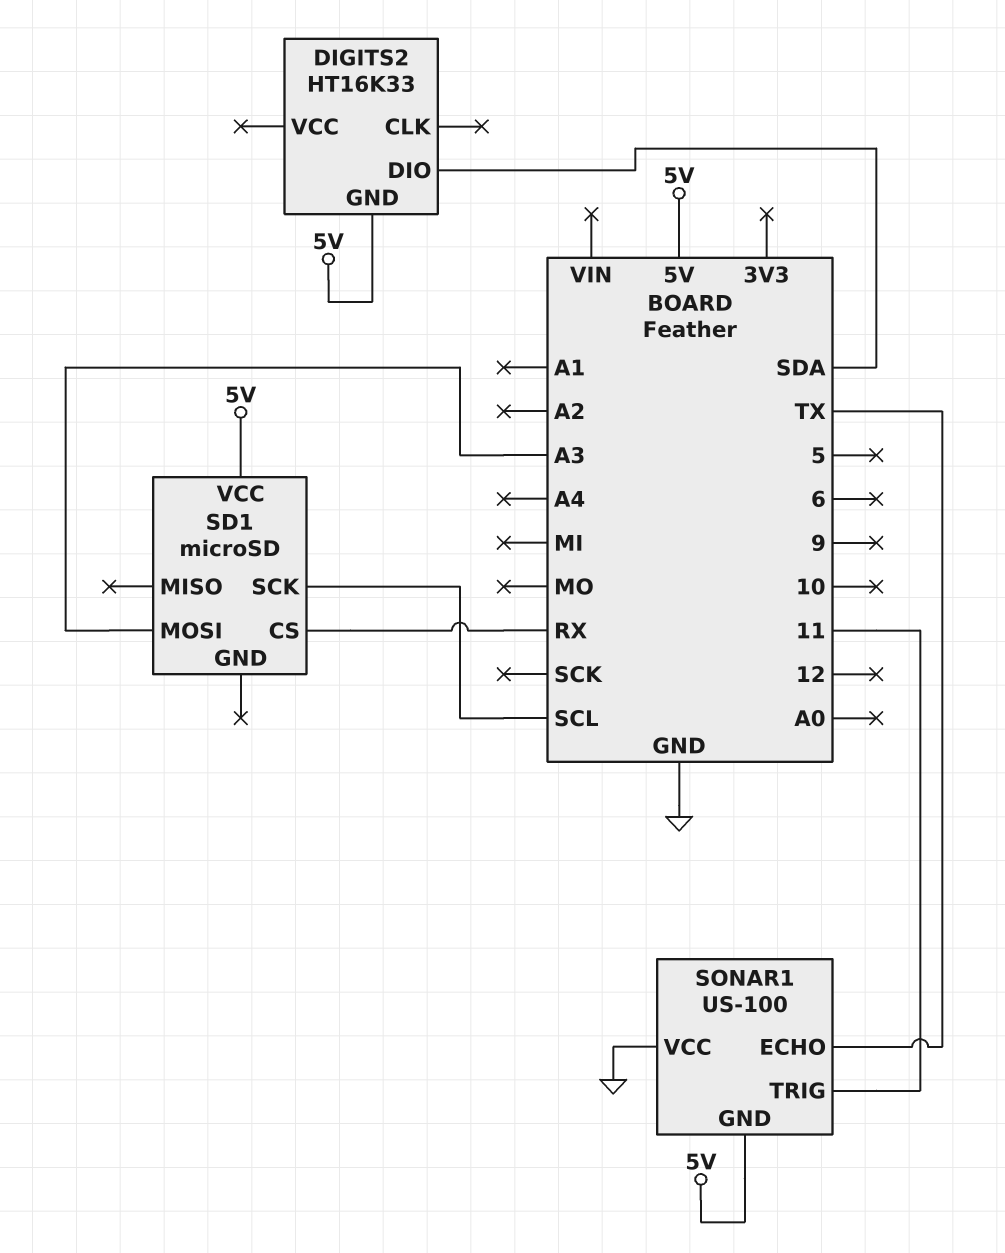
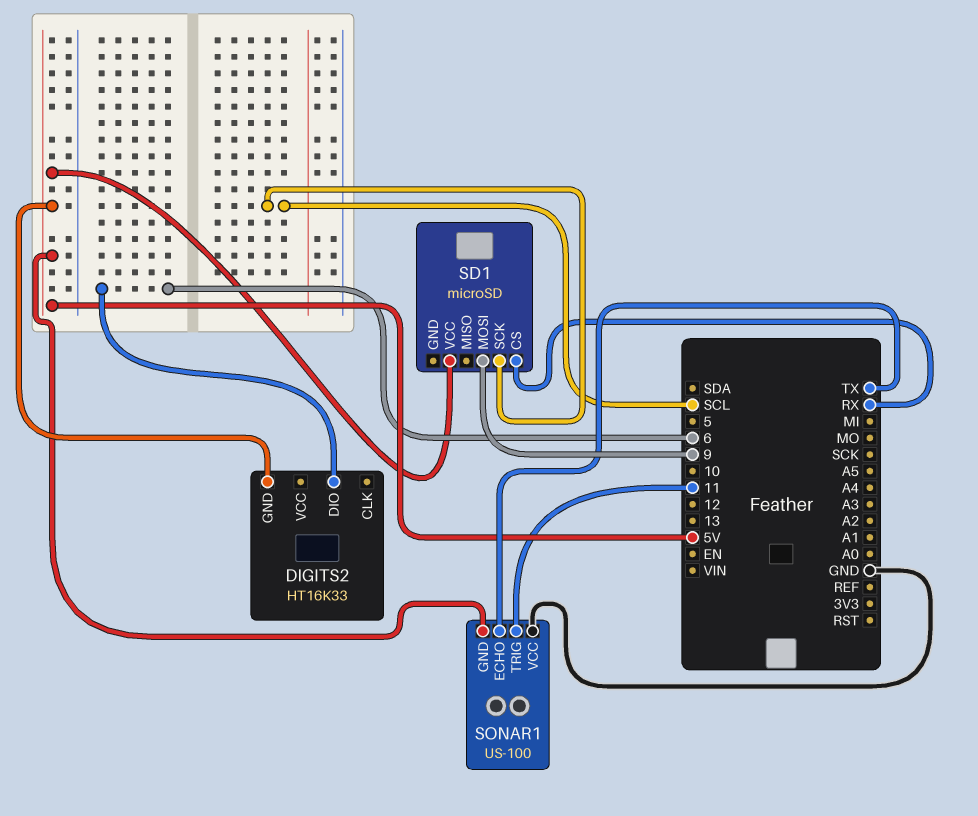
DIGITS2 pin DIO: SDA -> 6
SD1 pin MOSI: A3 -> 9

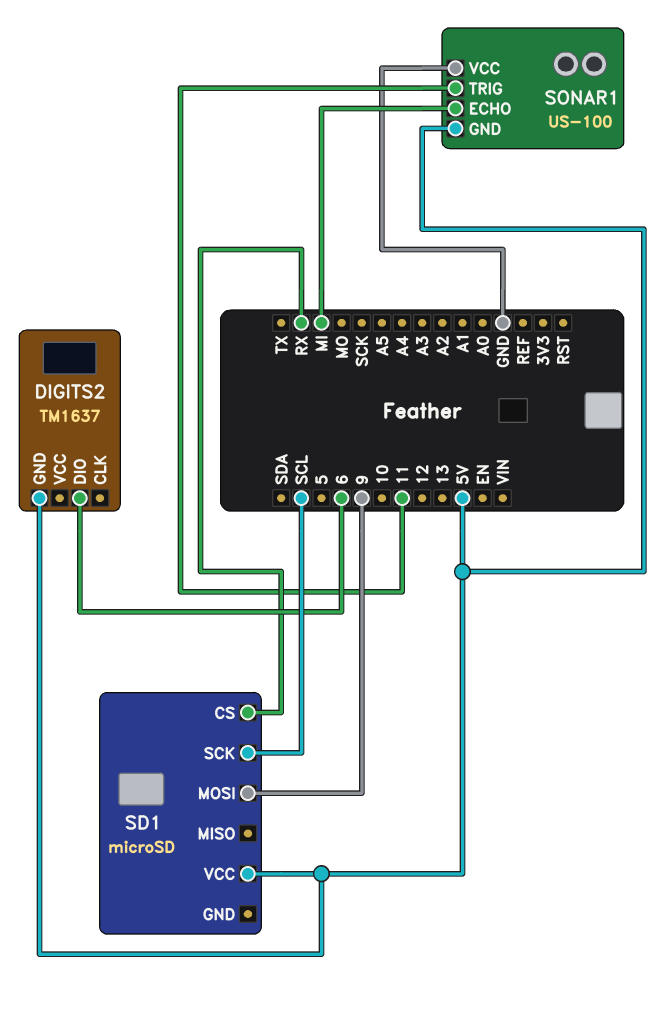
DIGITS2: HT16K33 -> TM1637
SONAR1 pin ECHO: TX -> MI

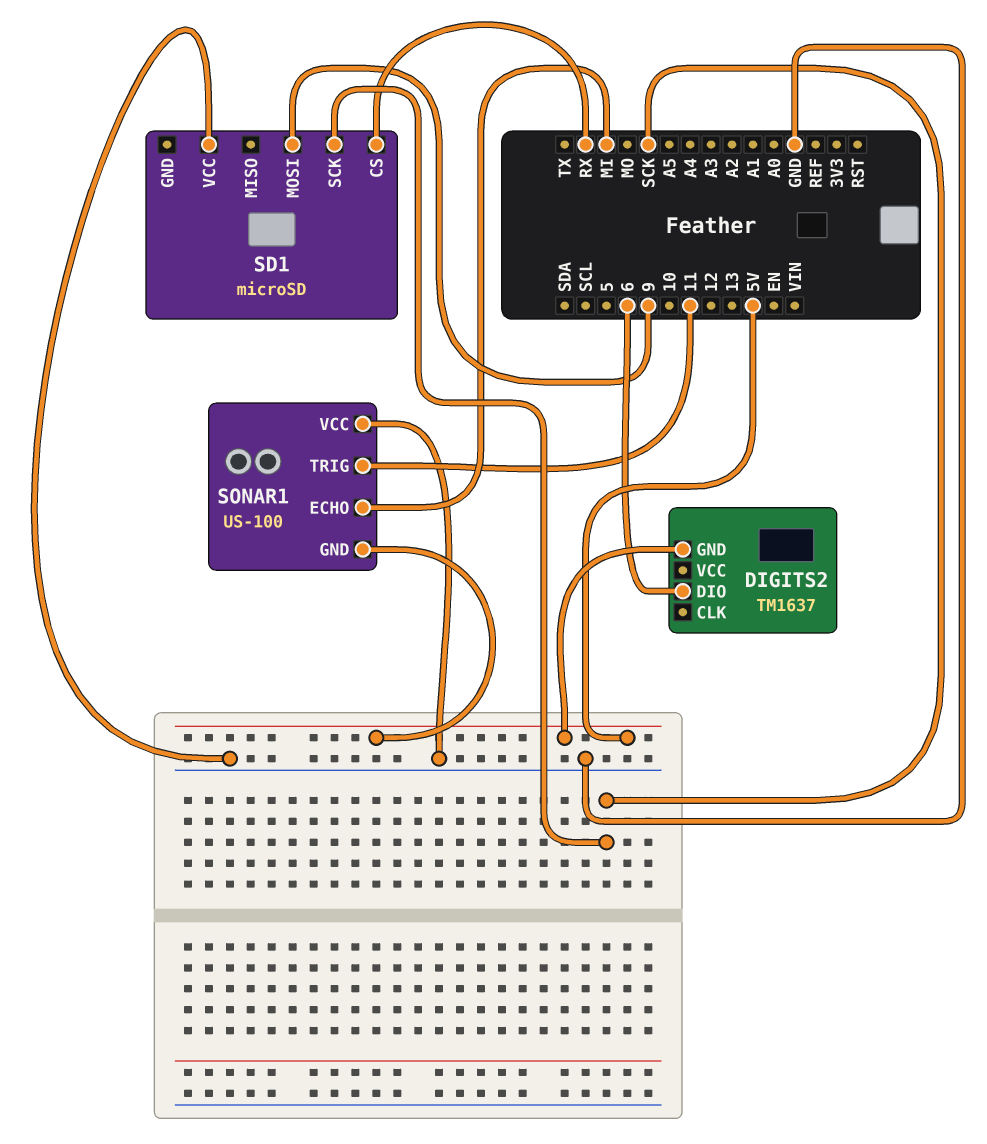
SD1 pin SCK: SCL -> SCK
SD1 pin VCC: 5V -> GND

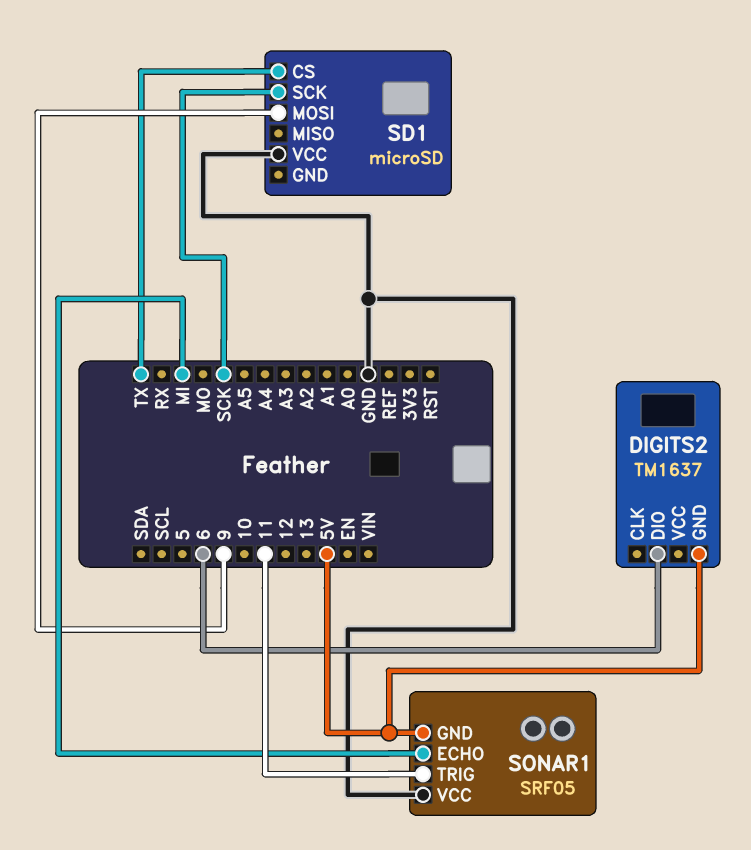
SD1 pin CS: RX -> TX
SONAR1: US-100 -> SRF05

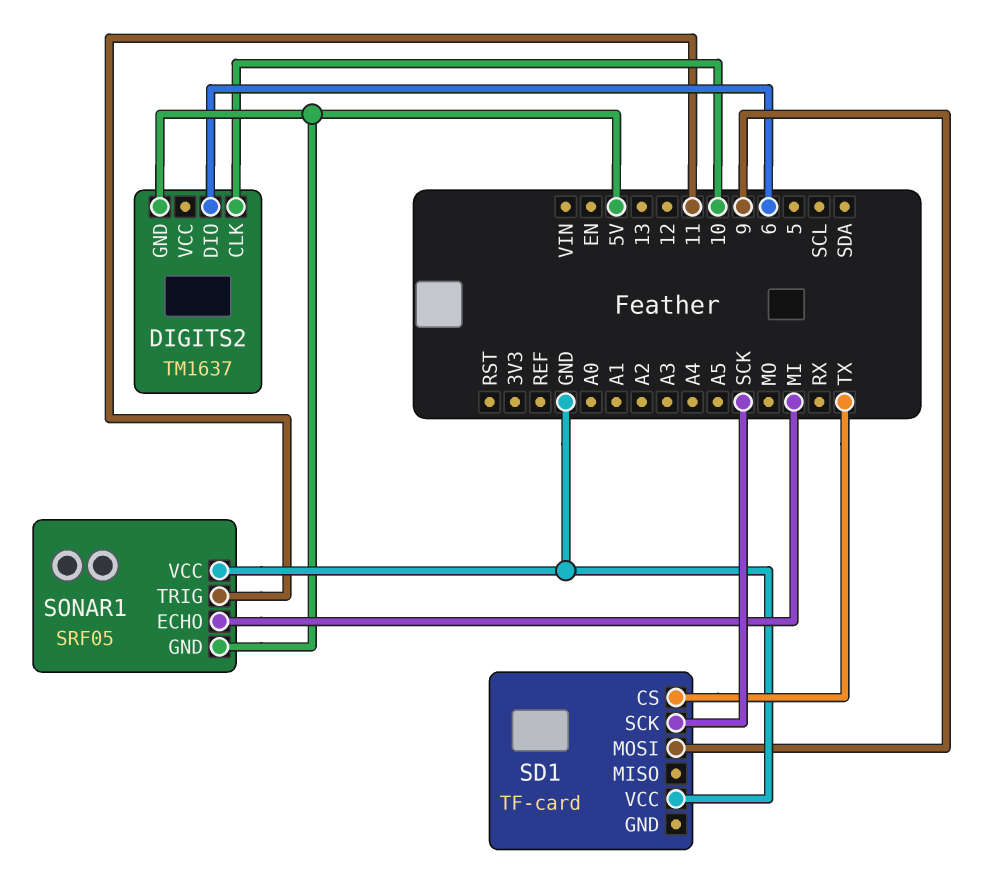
DIGITS2 pin CLK: none -> 10
SD1: microSD -> TF-card

